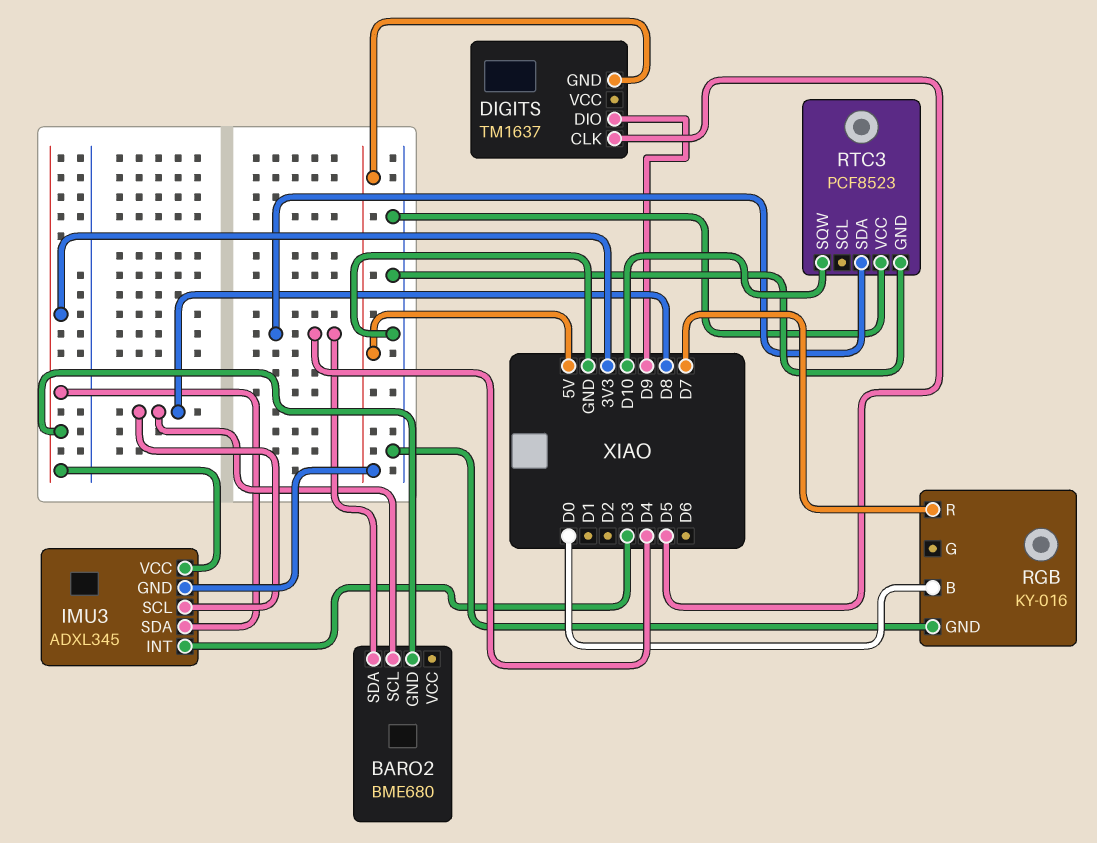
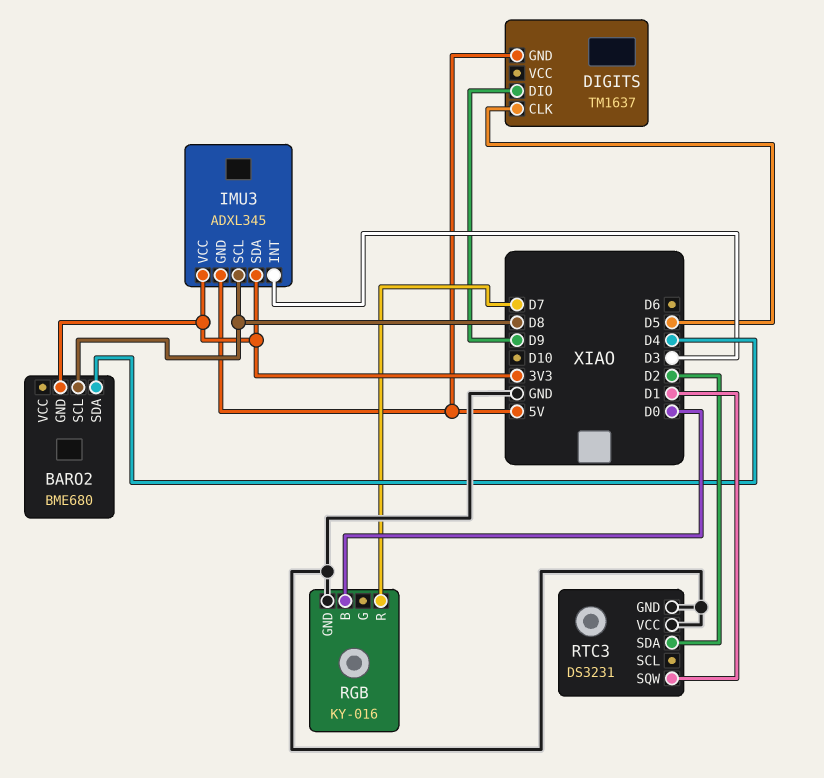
RTC3: PCF8523 -> DS3231
RTC3 pin SDA: D4 -> D2
RTC3 pin SQW: D10 -> D1

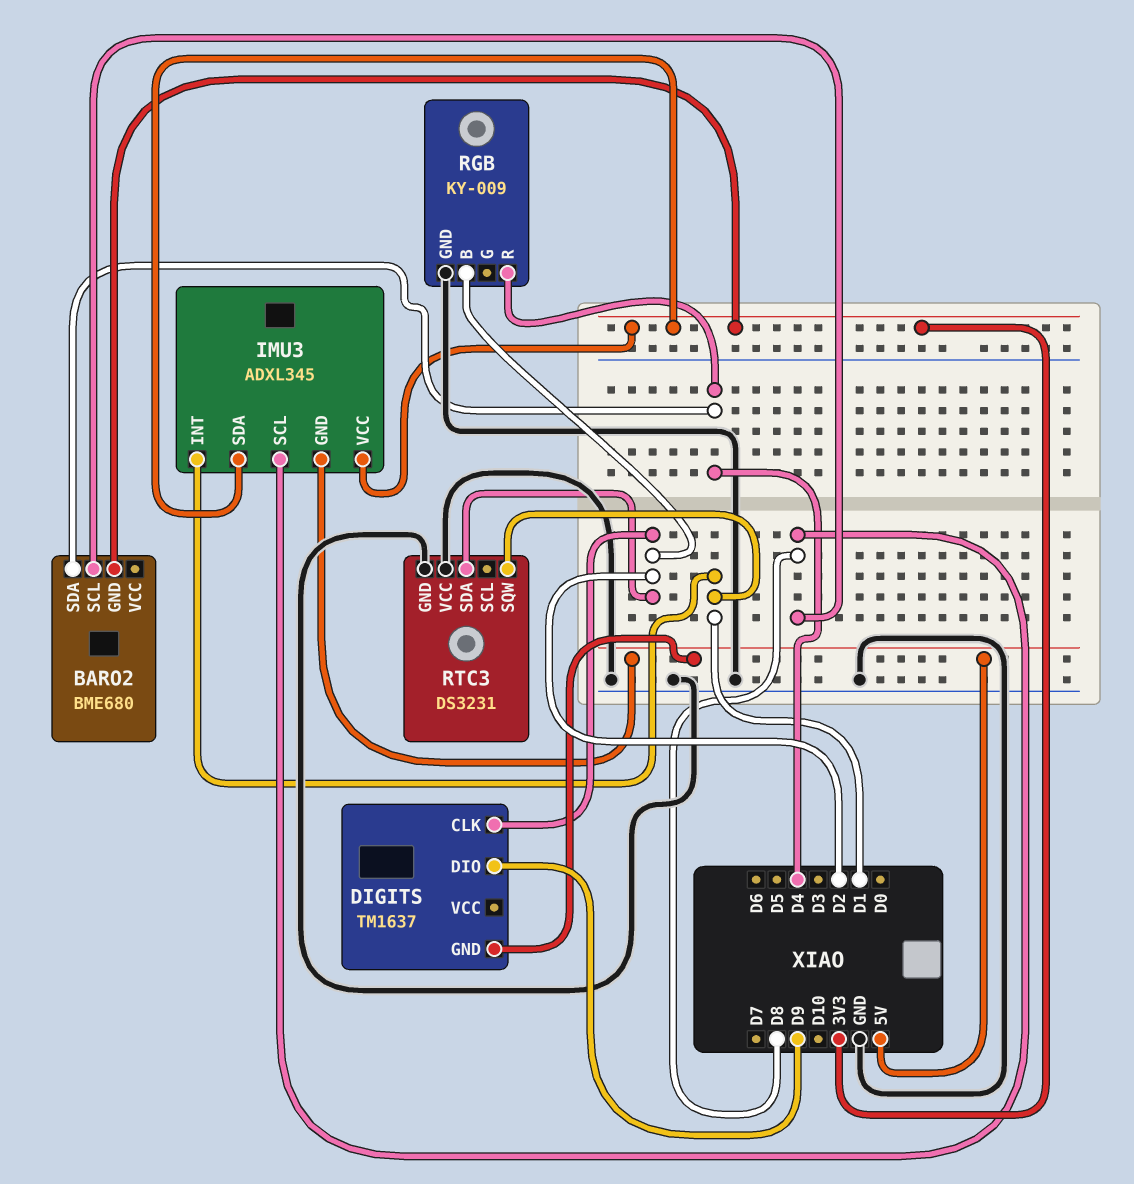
DIGITS pin CLK: D5 -> D2
IMU3 pin INT: D3 -> D1
RGB: KY-016 -> KY-009
RGB pin B: D0 -> D2
RGB pin R: D7 -> D4

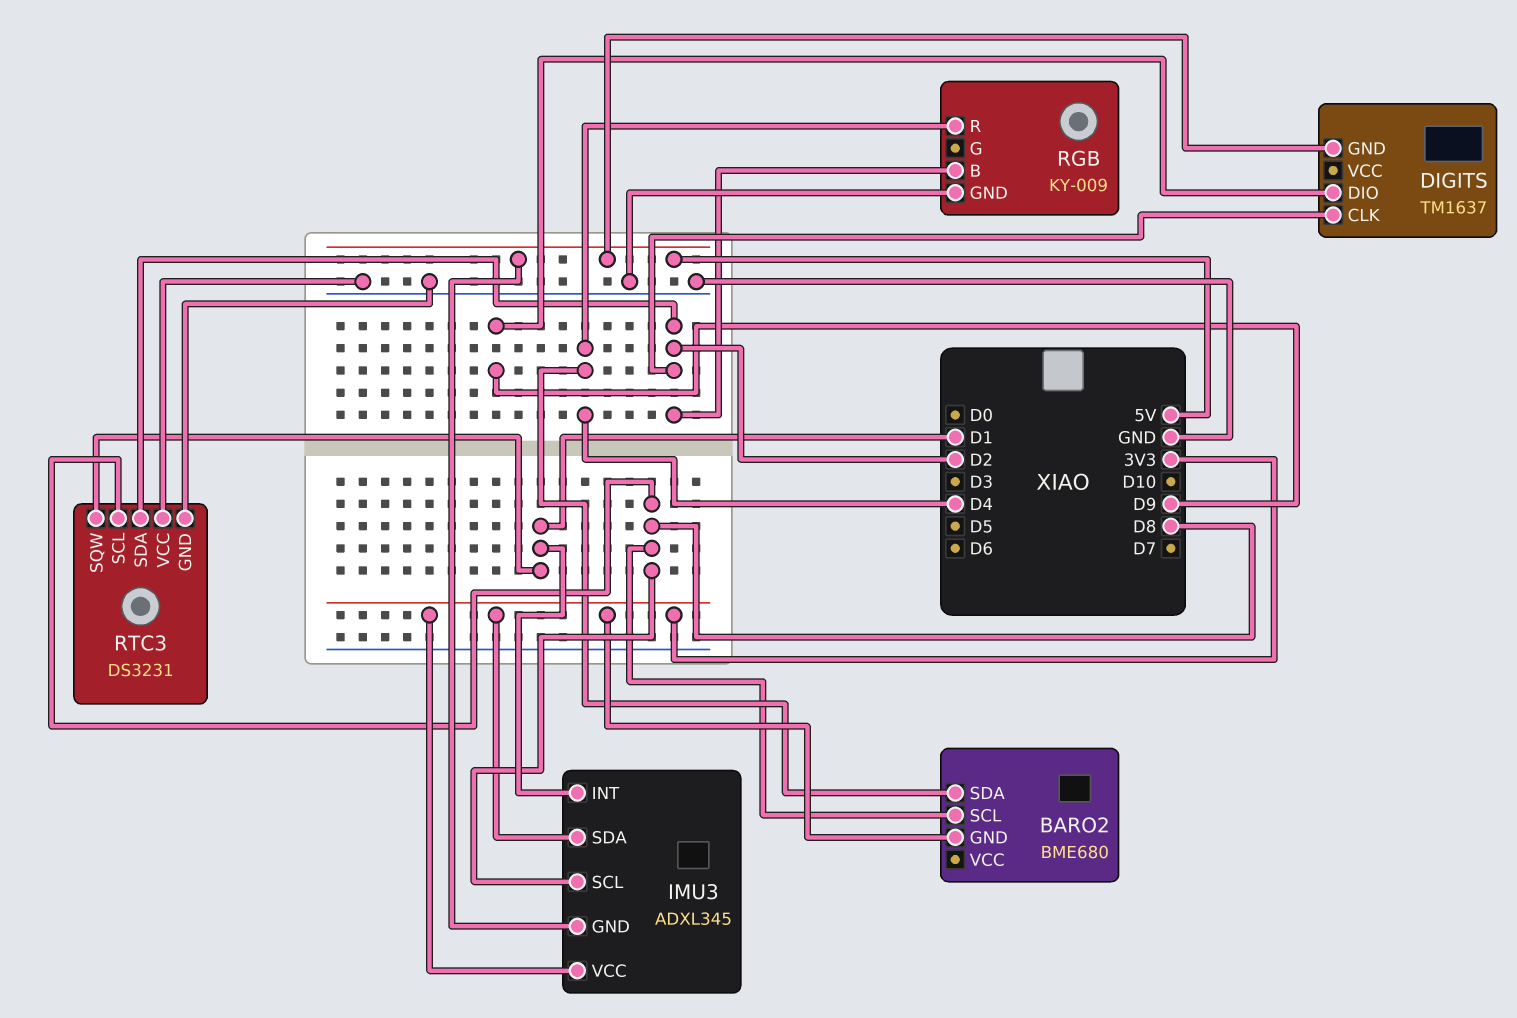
RTC3 pin SCL: none -> D8

